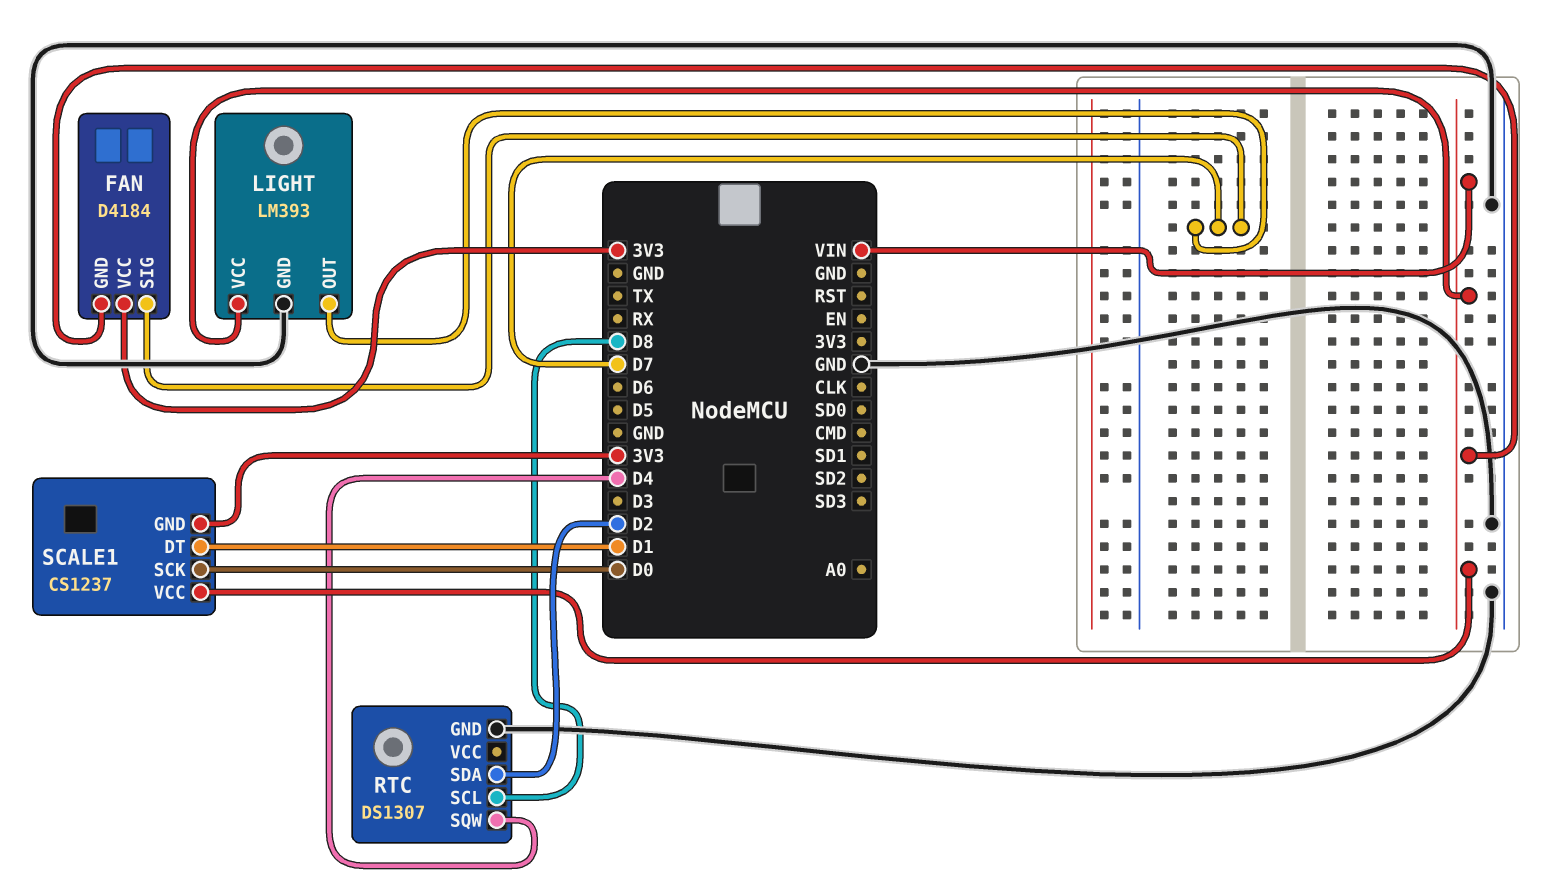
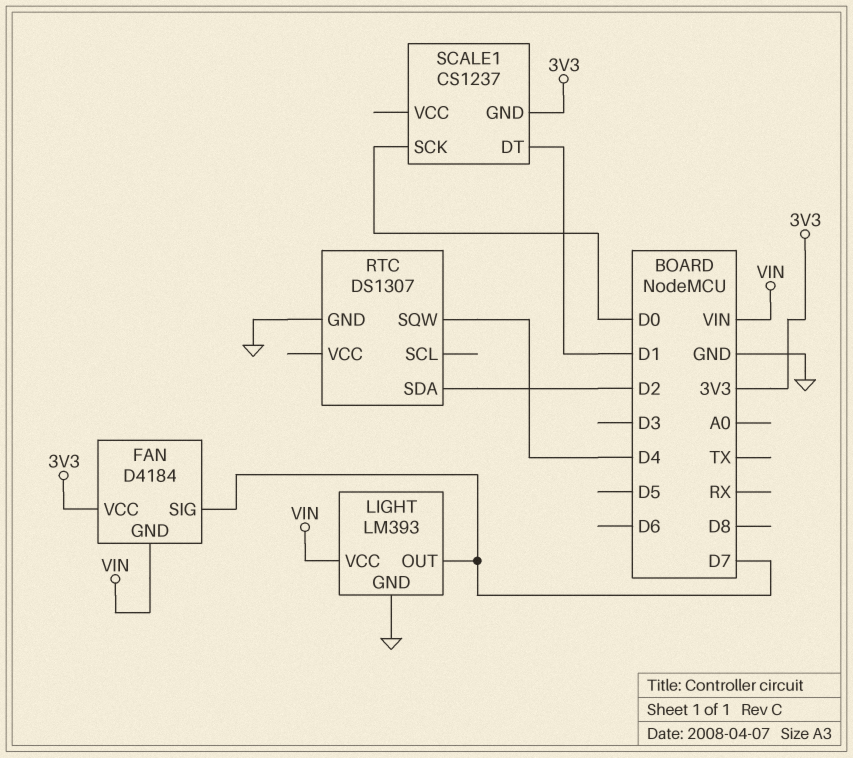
RTC pin SCL: D8 -> none
SCALE1 pin VCC: VIN -> none

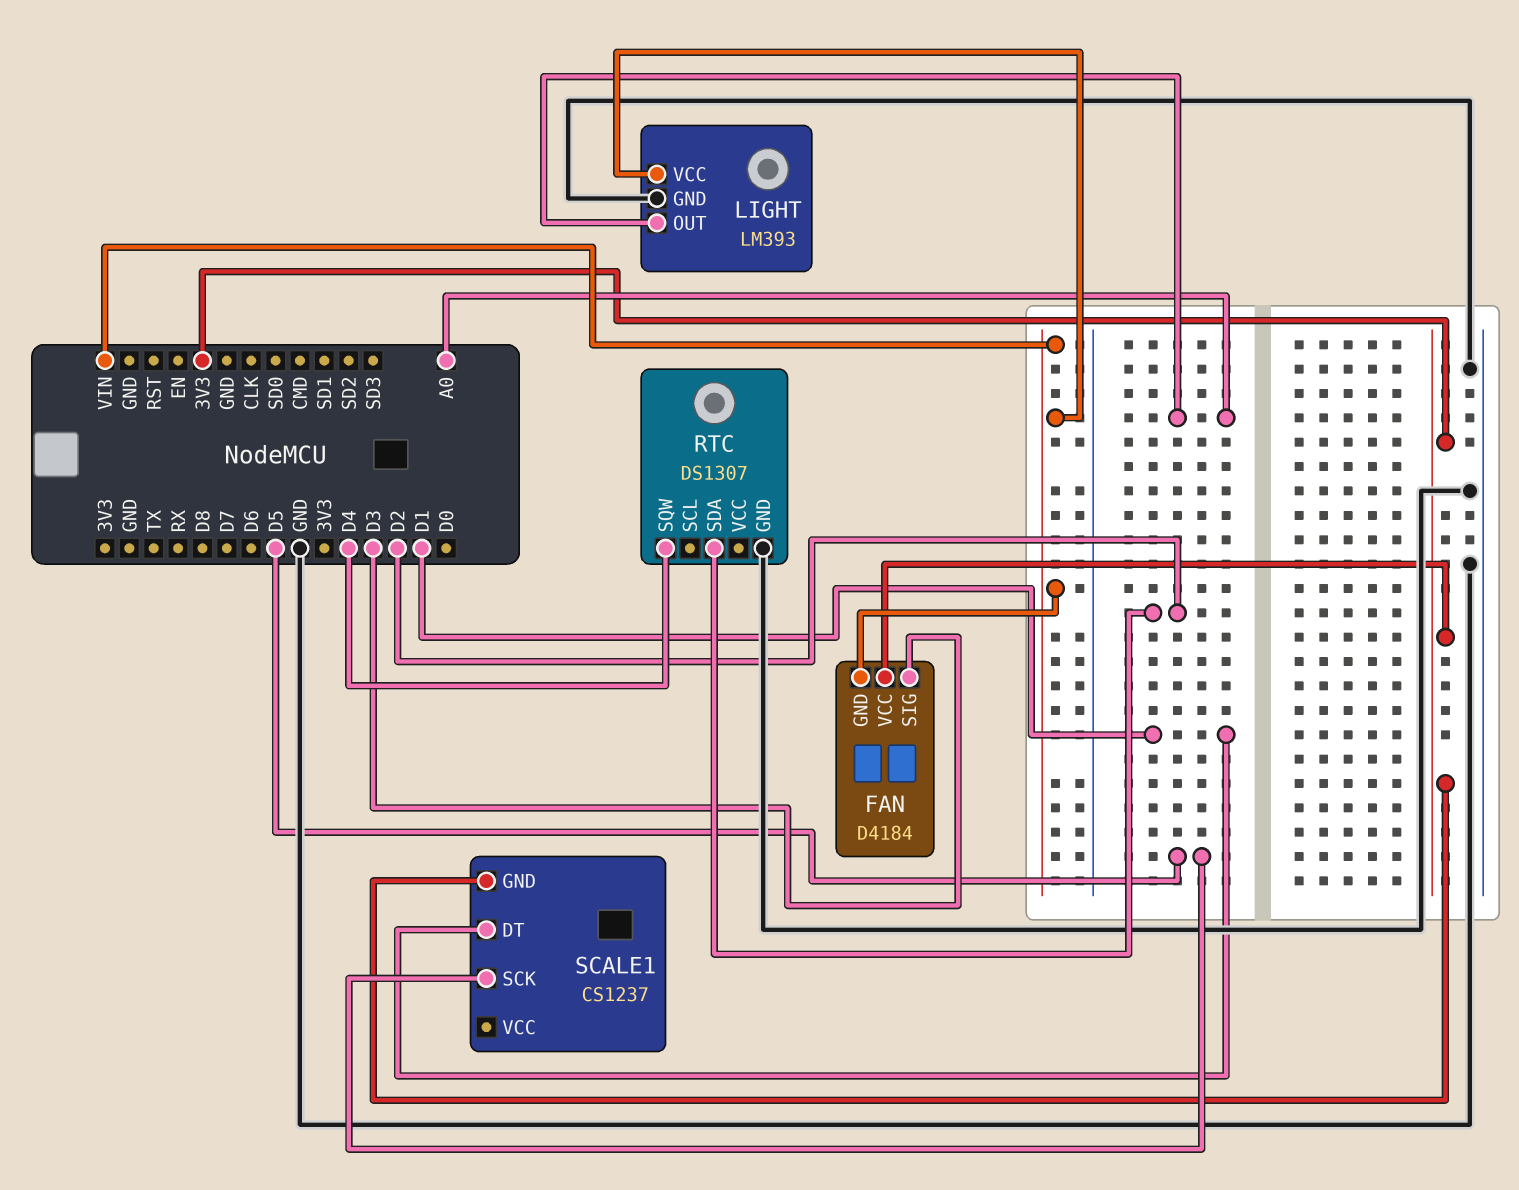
FAN pin SIG: D7 -> D3
LIGHT pin OUT: D7 -> A0
SCALE1 pin SCK: D0 -> D5

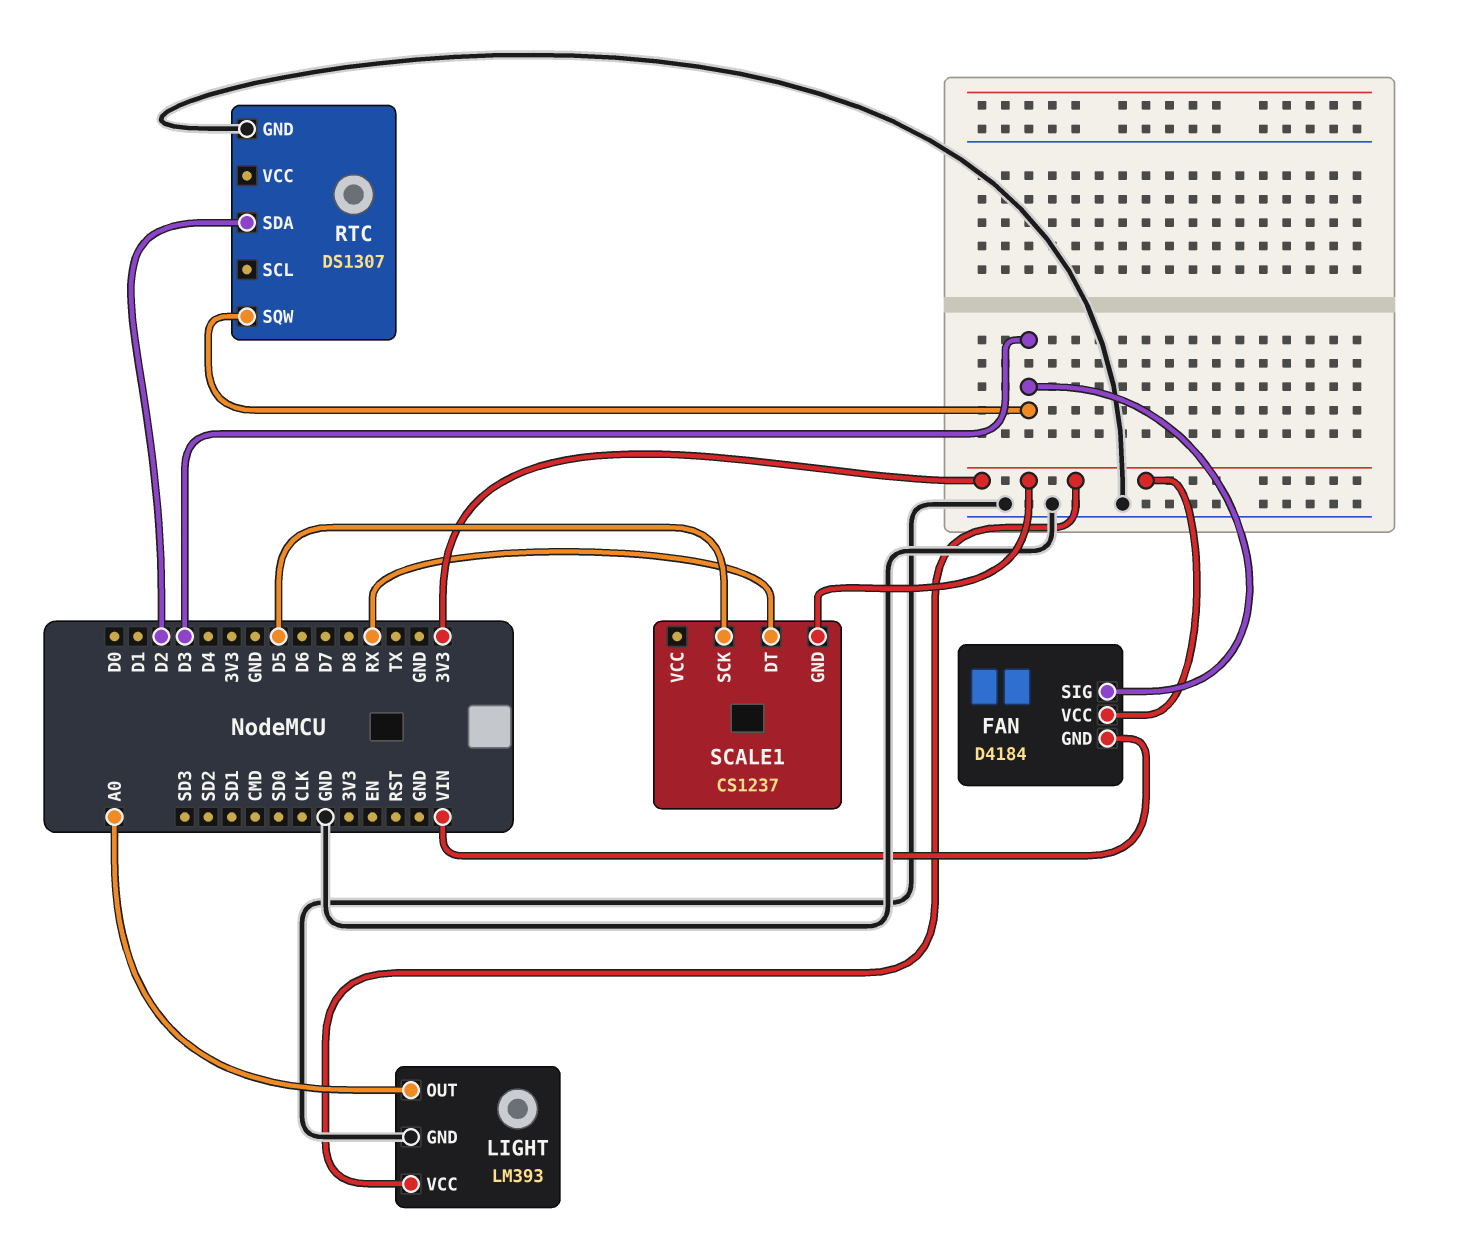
LIGHT pin VCC: VIN -> 3V3
RTC pin SQW: D4 -> D3
SCALE1 pin DT: D1 -> RX

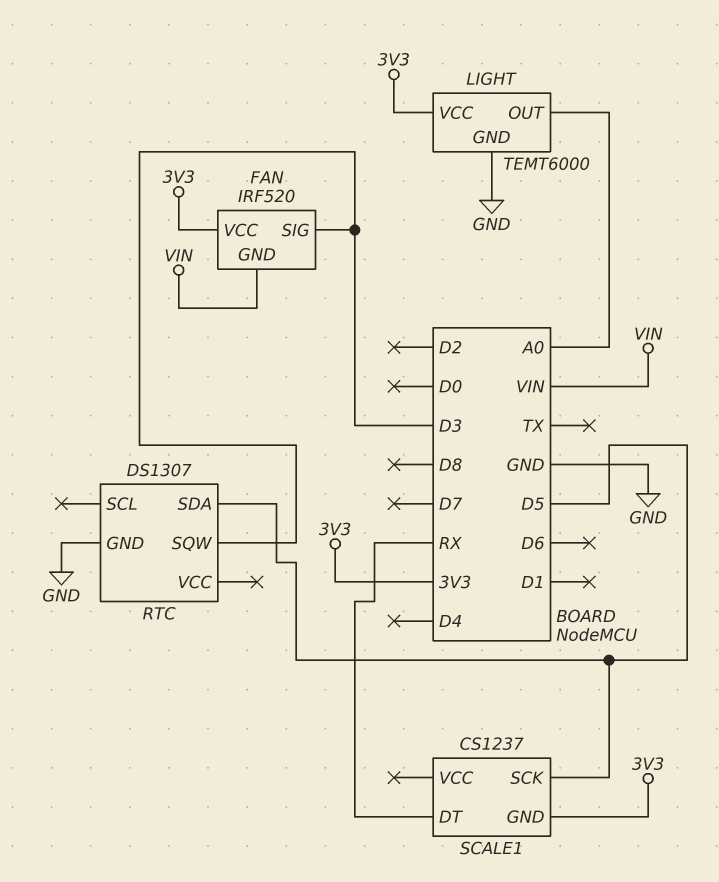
FAN: D4184 -> IRF520
LIGHT: LM393 -> TEMT6000
RTC pin SDA: D2 -> D5

